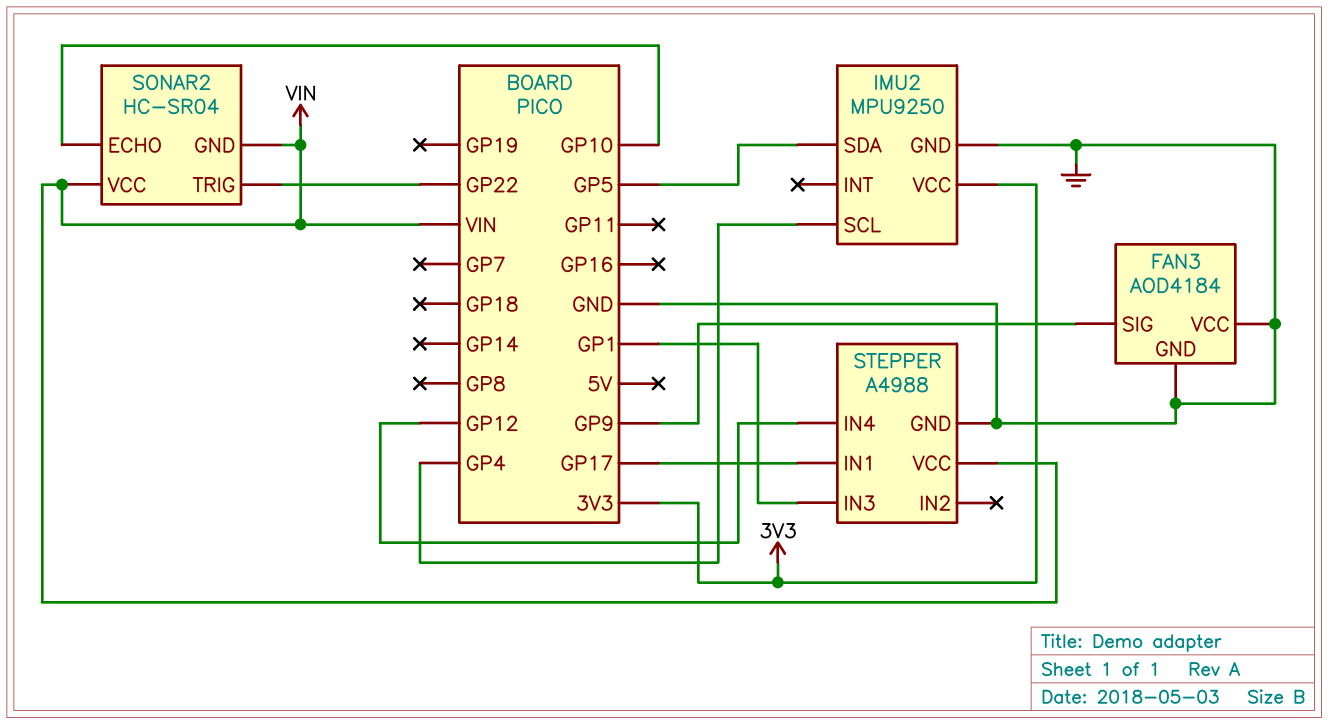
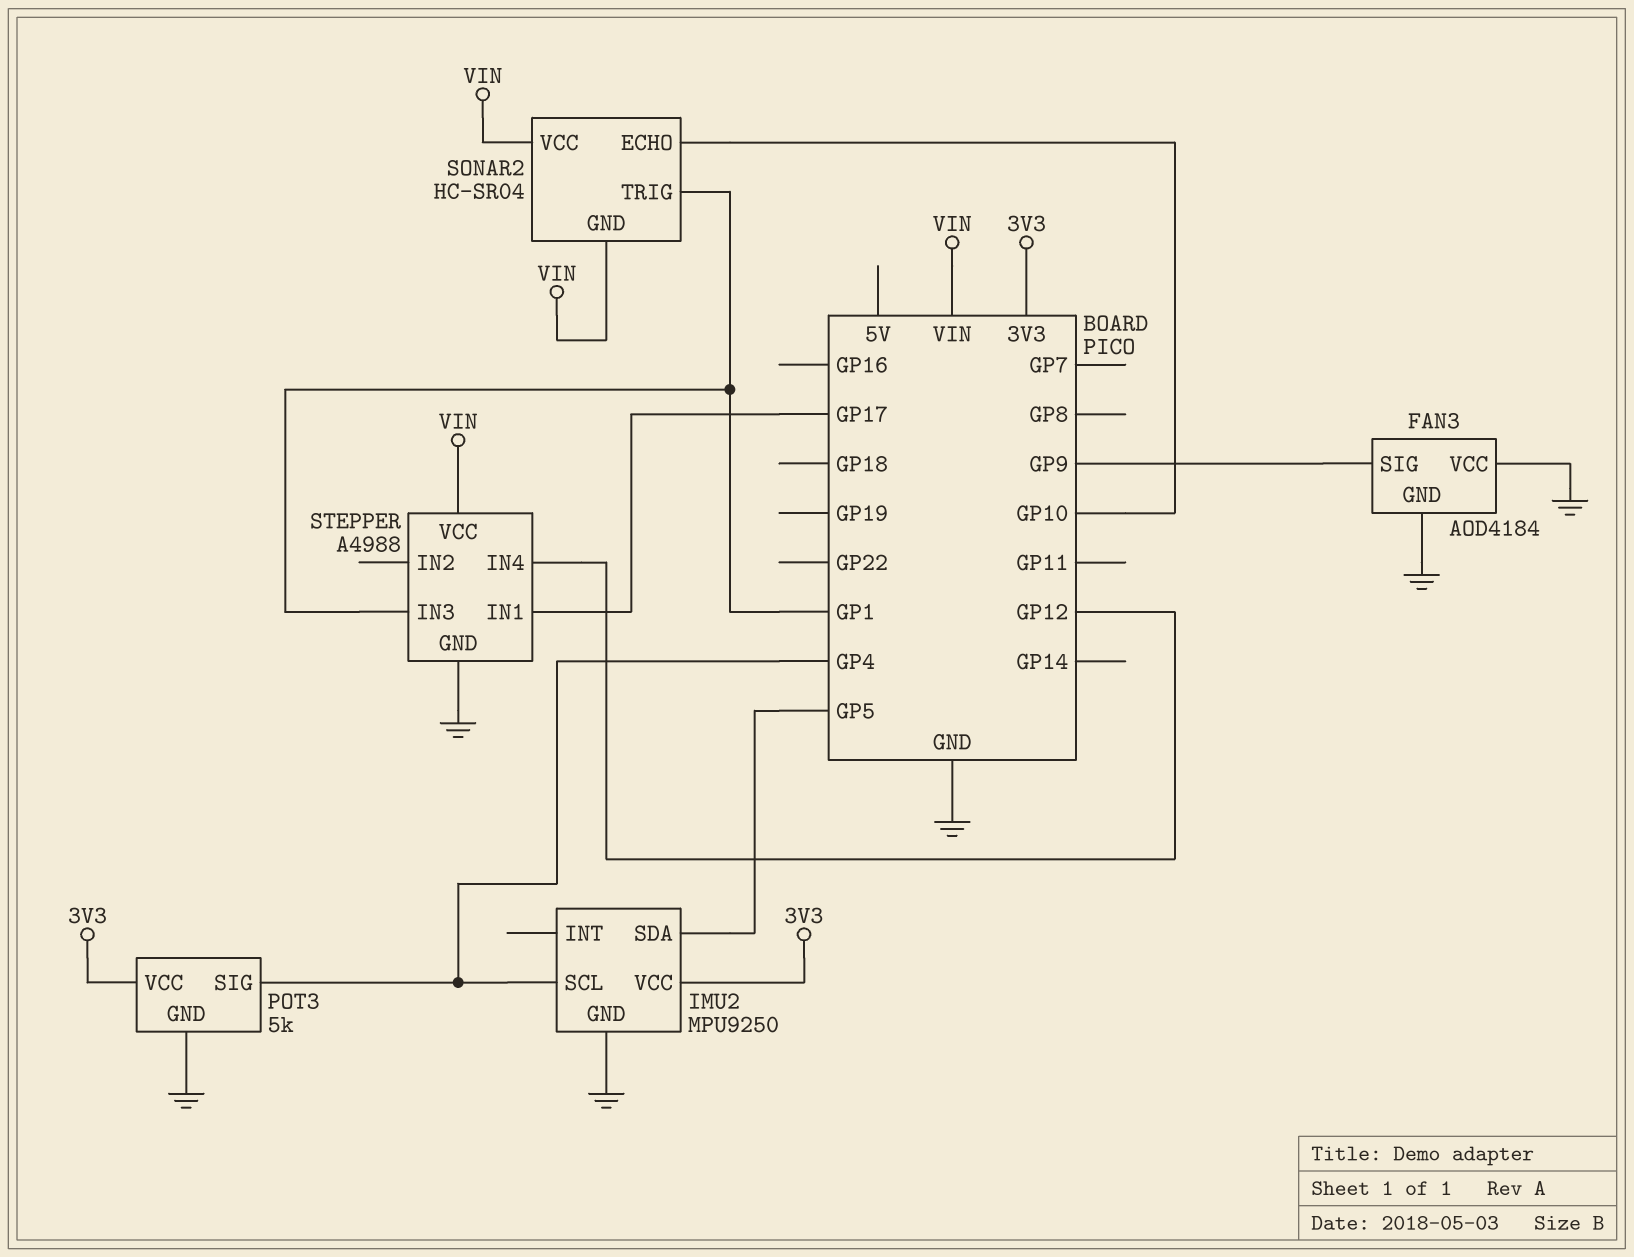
POT3: none -> 5k
POT3 pin GND: none -> GND
POT3 pin SIG: none -> GP4
POT3 pin VCC: none -> 3V3
SONAR2 pin TRIG: GP22 -> GP1

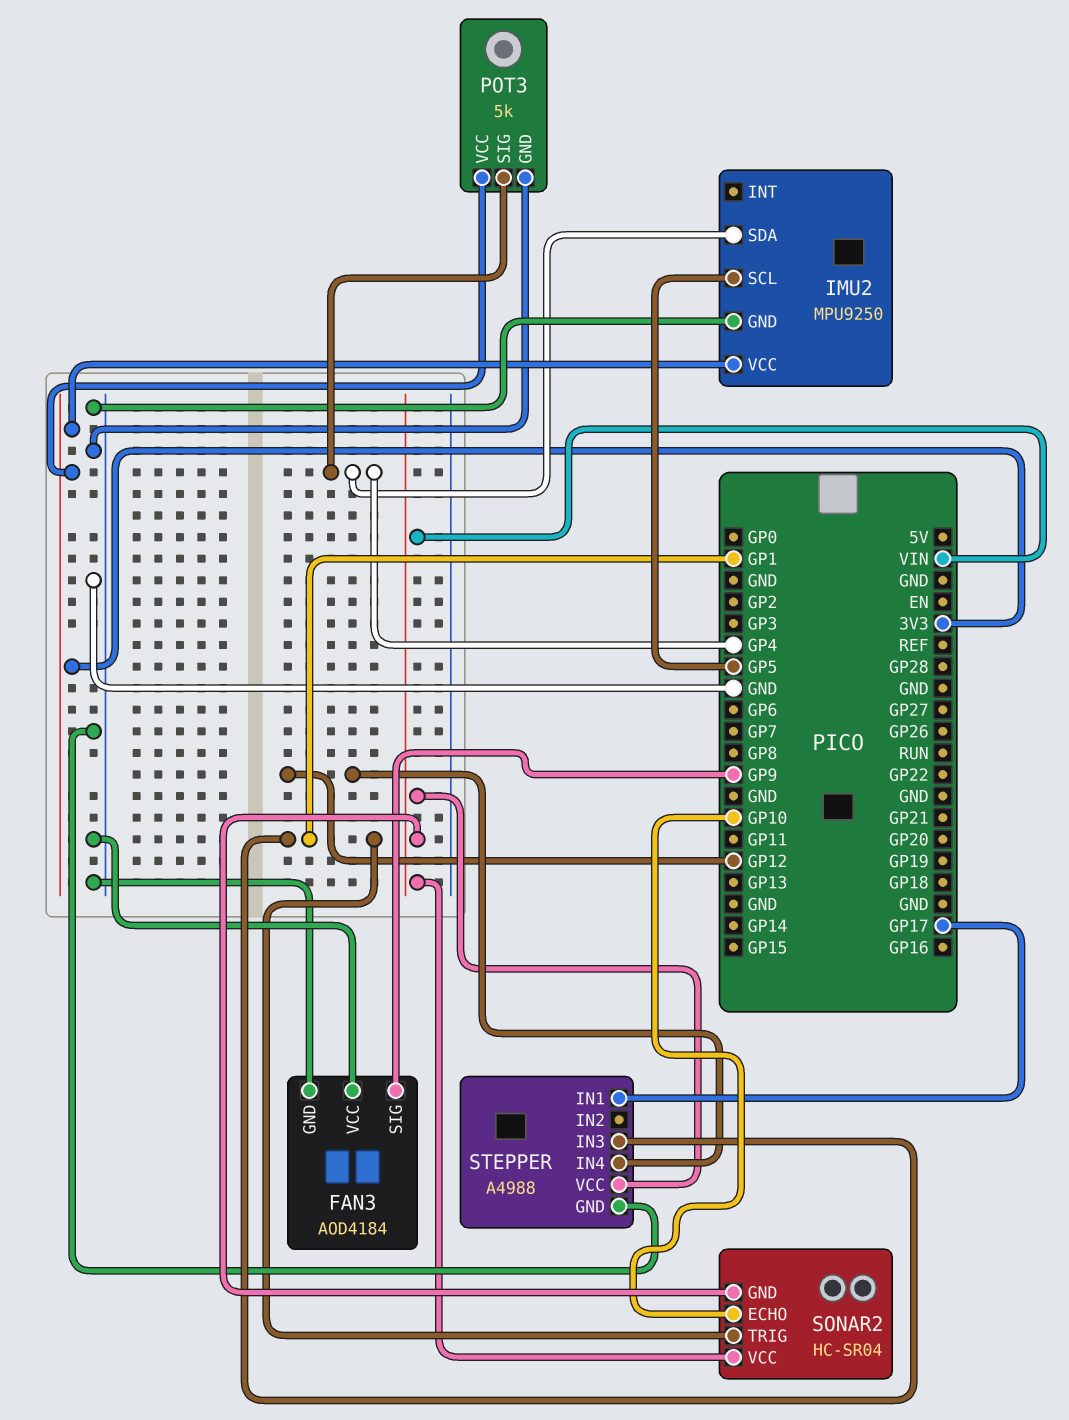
IMU2 pin SCL: GP4 -> GP5
IMU2 pin SDA: GP5 -> GP4

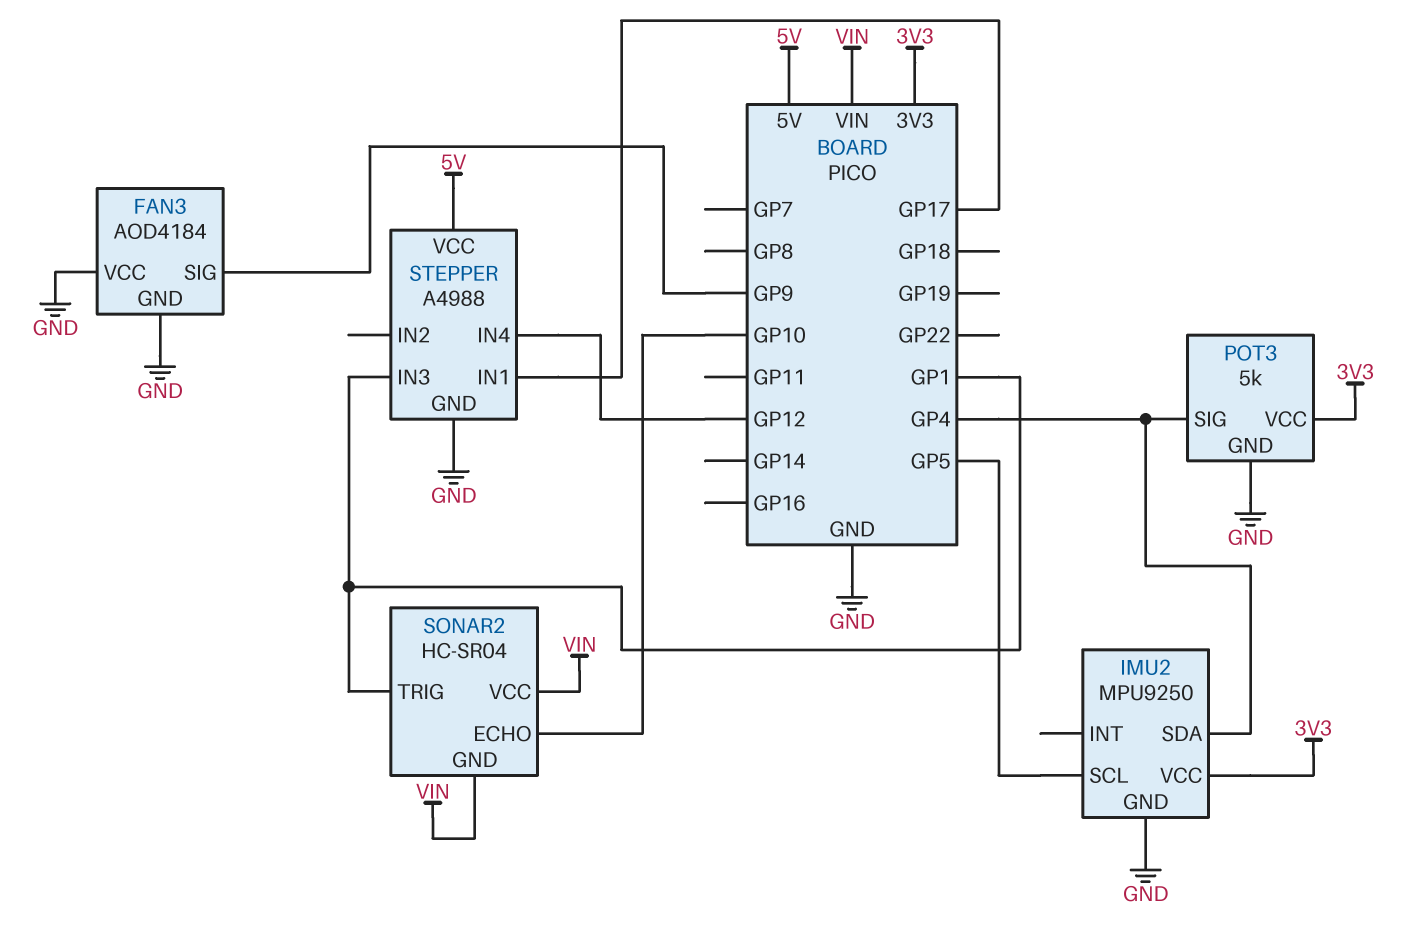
STEPPER pin VCC: VIN -> 5V

